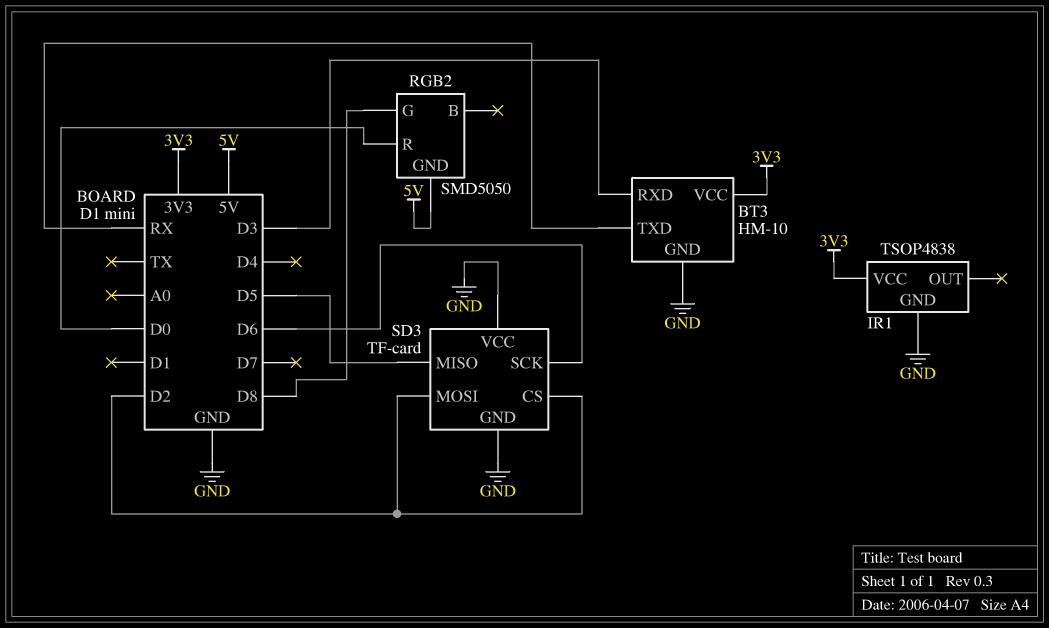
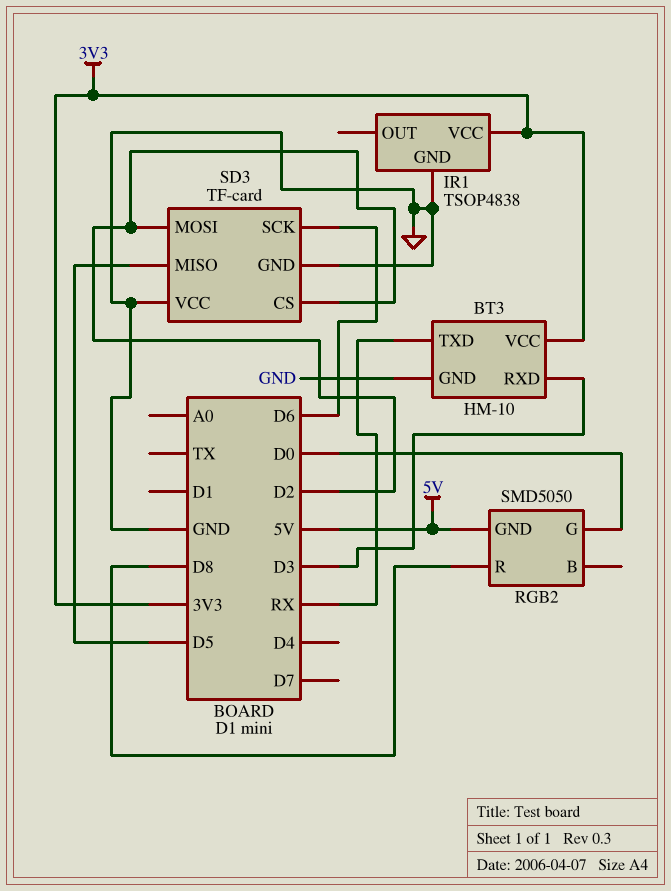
RGB2 pin G: D8 -> D0
RGB2 pin R: D0 -> D8

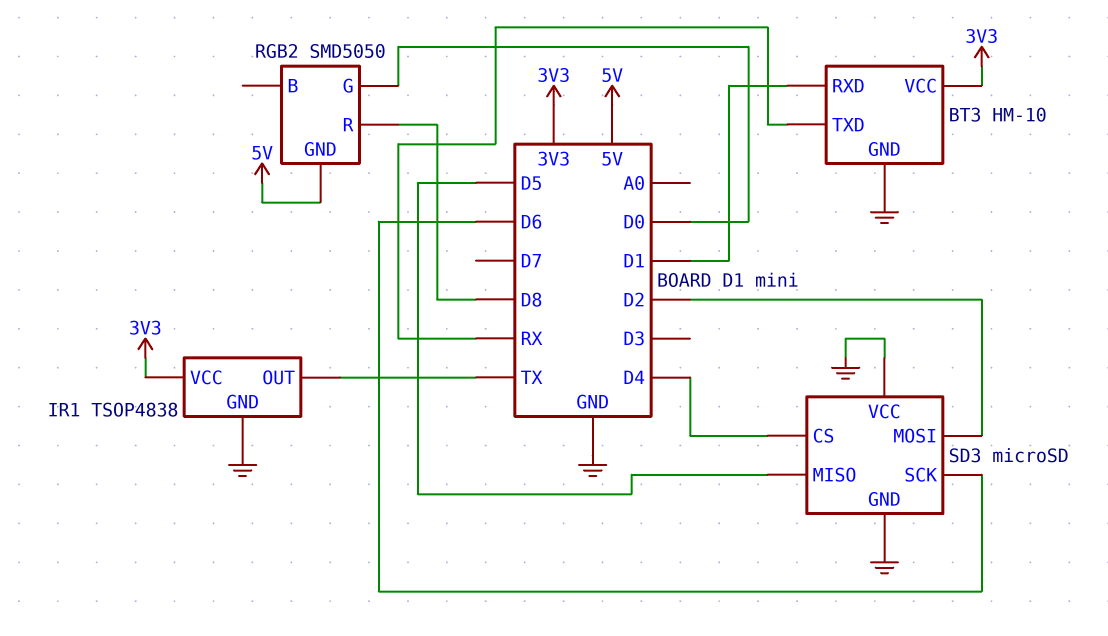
BT3 pin RXD: D3 -> D1
IR1 pin OUT: none -> TX
SD3: TF-card -> microSD
SD3 pin CS: D2 -> D4

